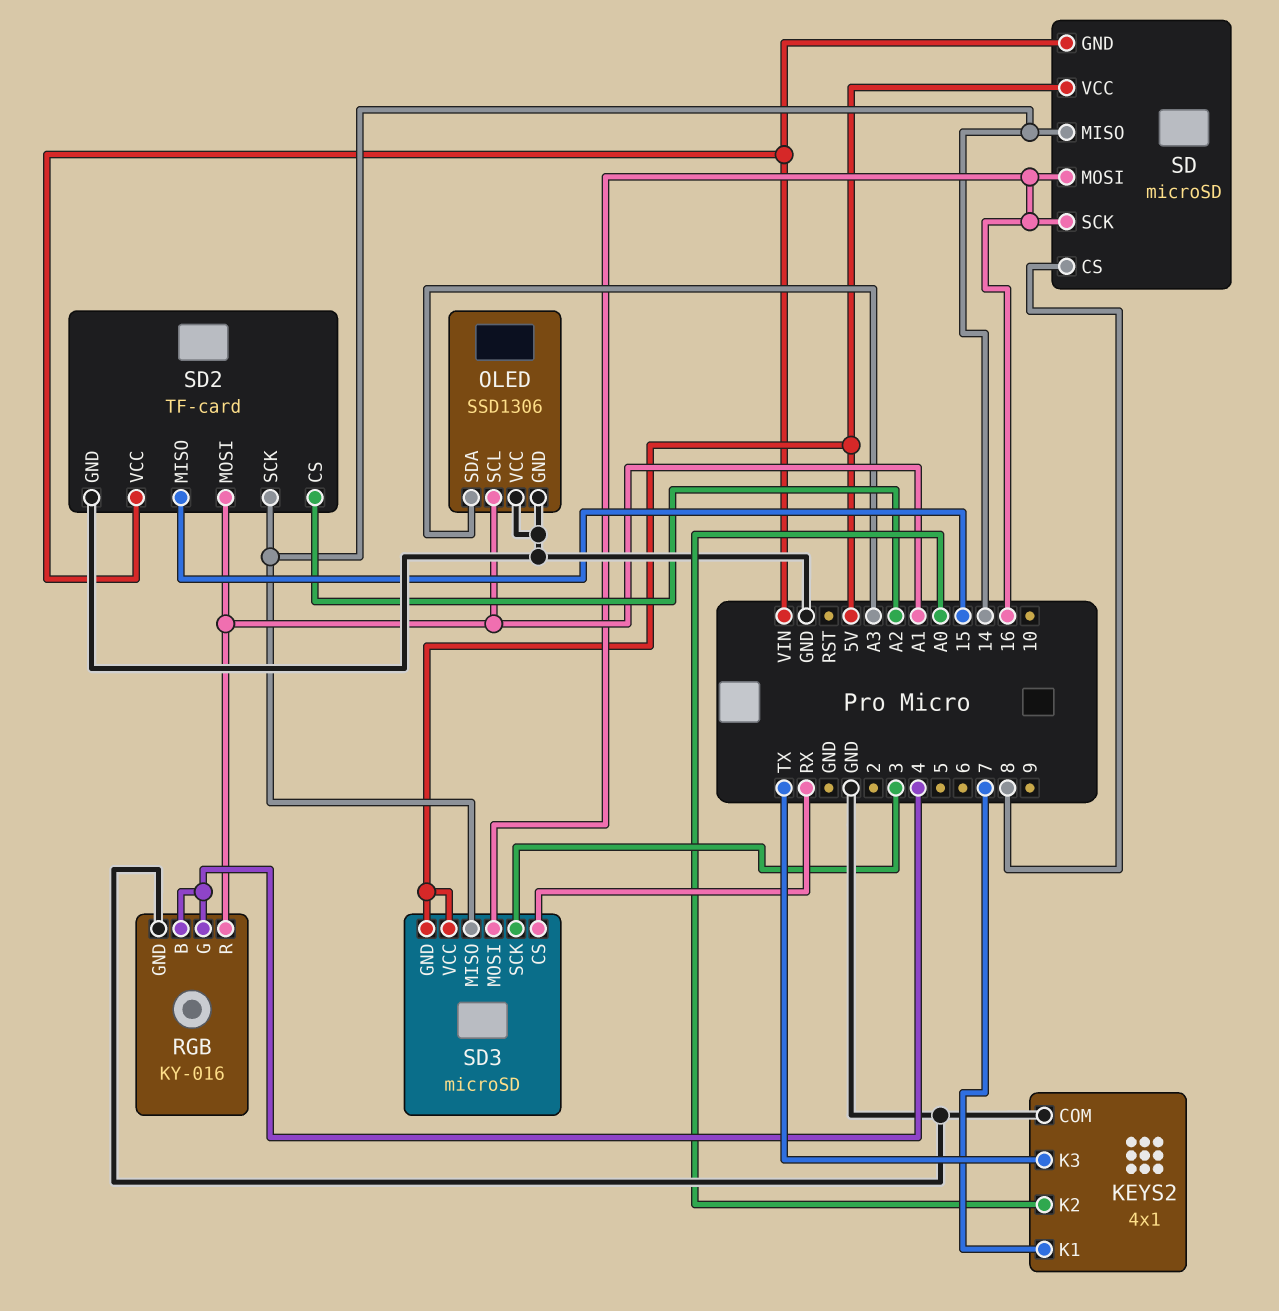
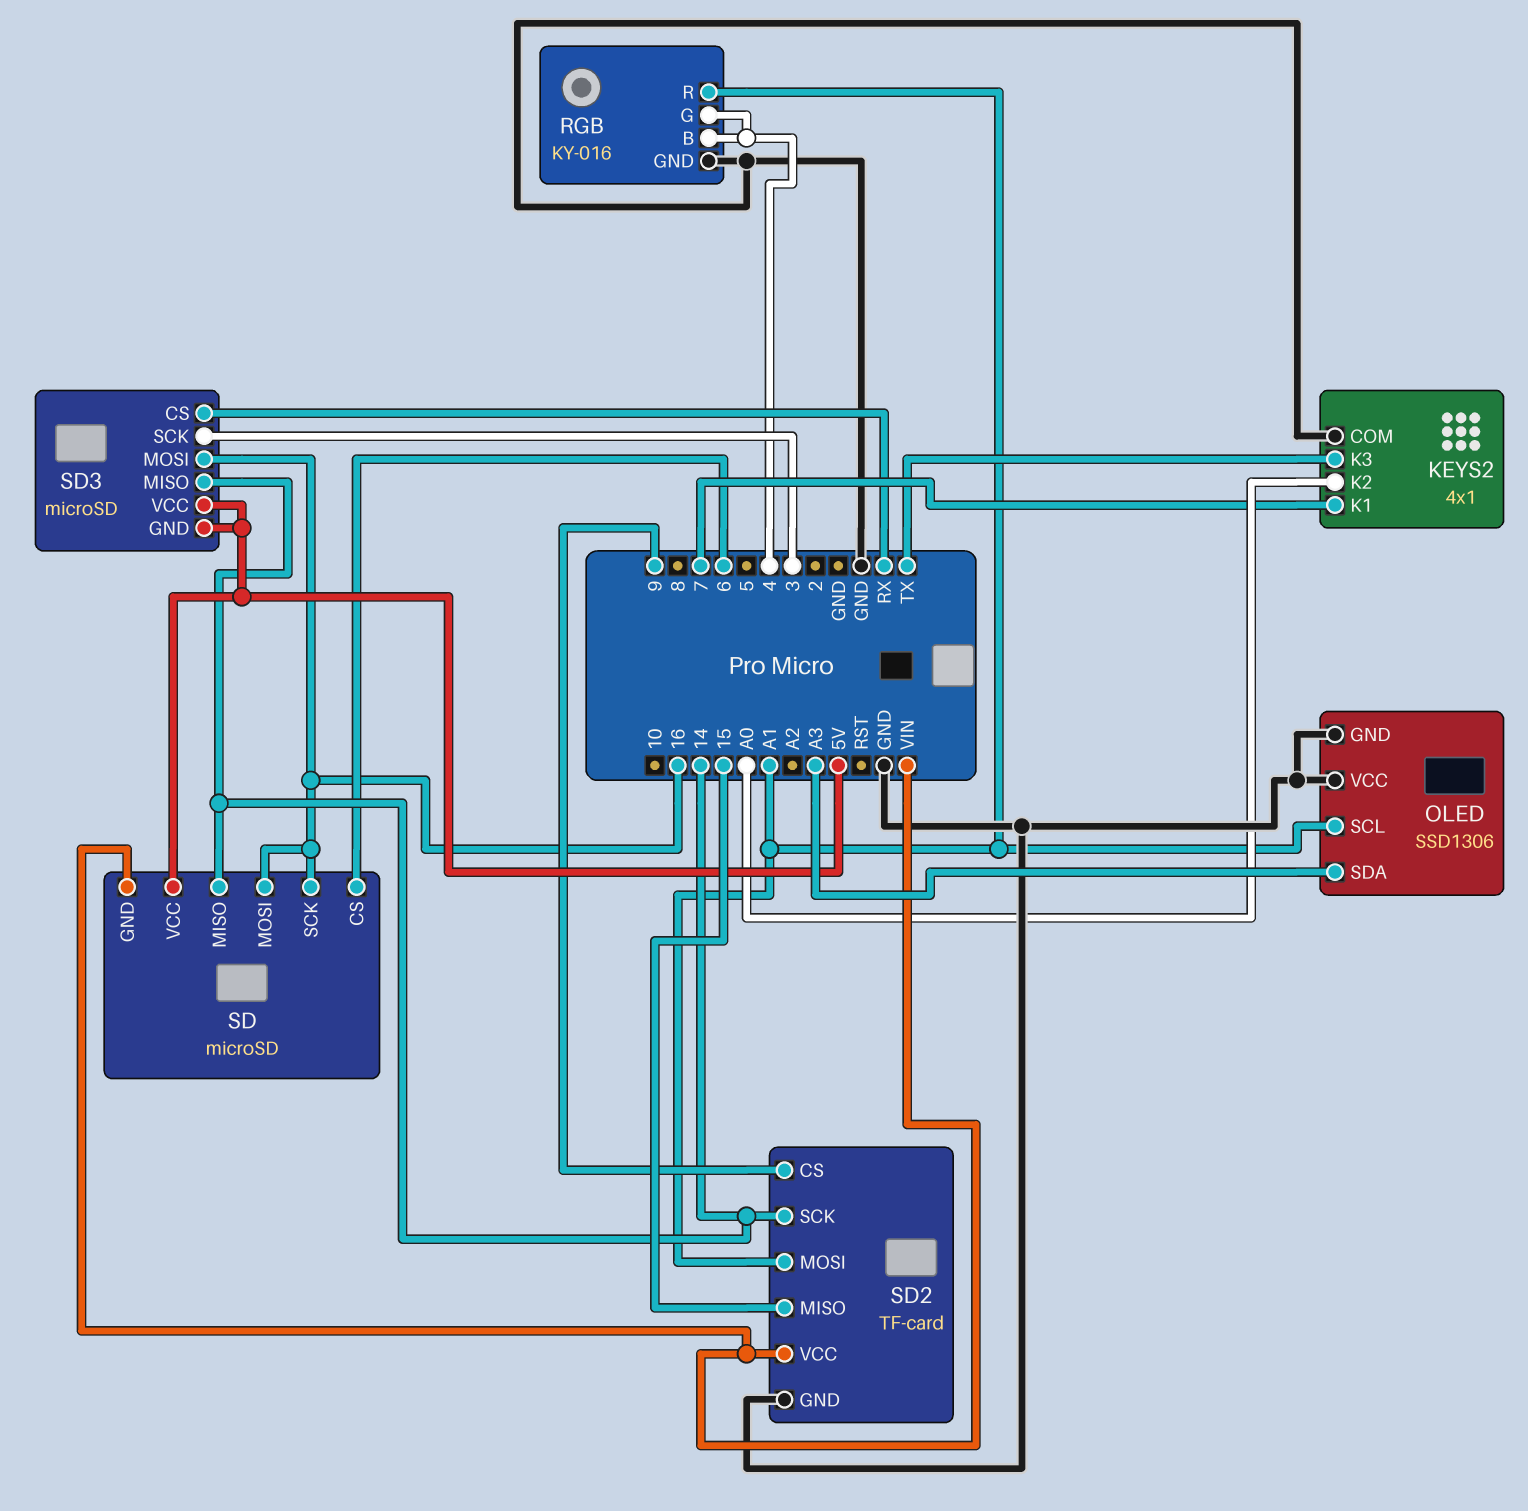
SD pin CS: 8 -> 6
SD2 pin CS: A2 -> 9

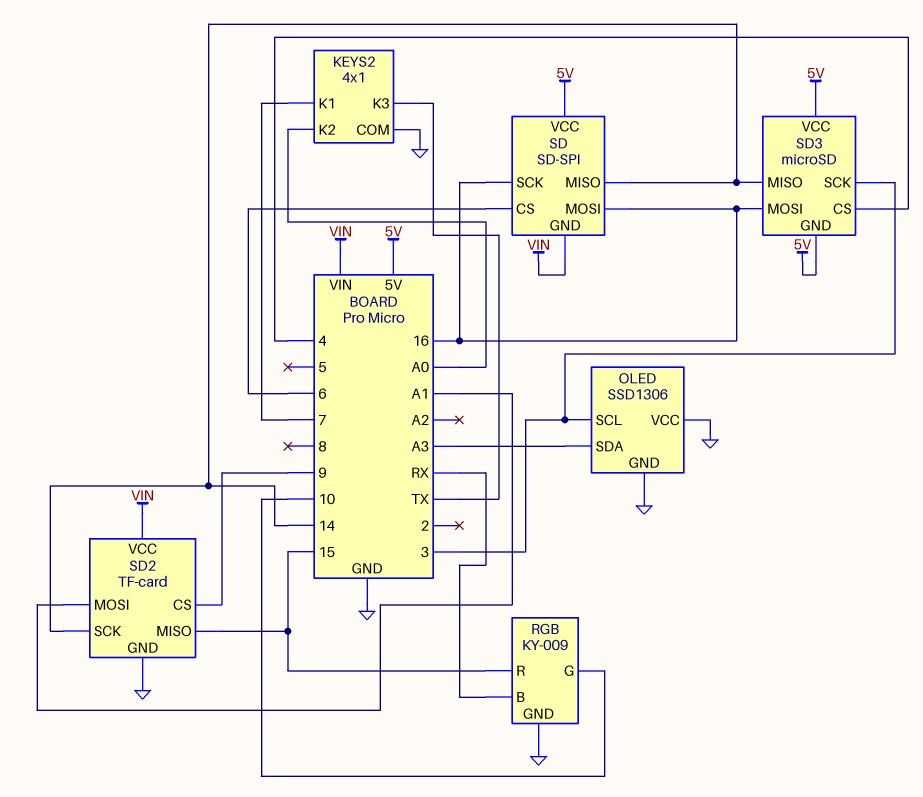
OLED pin SCL: A1 -> 3
RGB: KY-016 -> KY-009
RGB pin B: 4 -> RX
RGB pin G: 4 -> 10
RGB pin R: A1 -> 15
SD: microSD -> SD-SPI
SD3 pin CS: RX -> 4

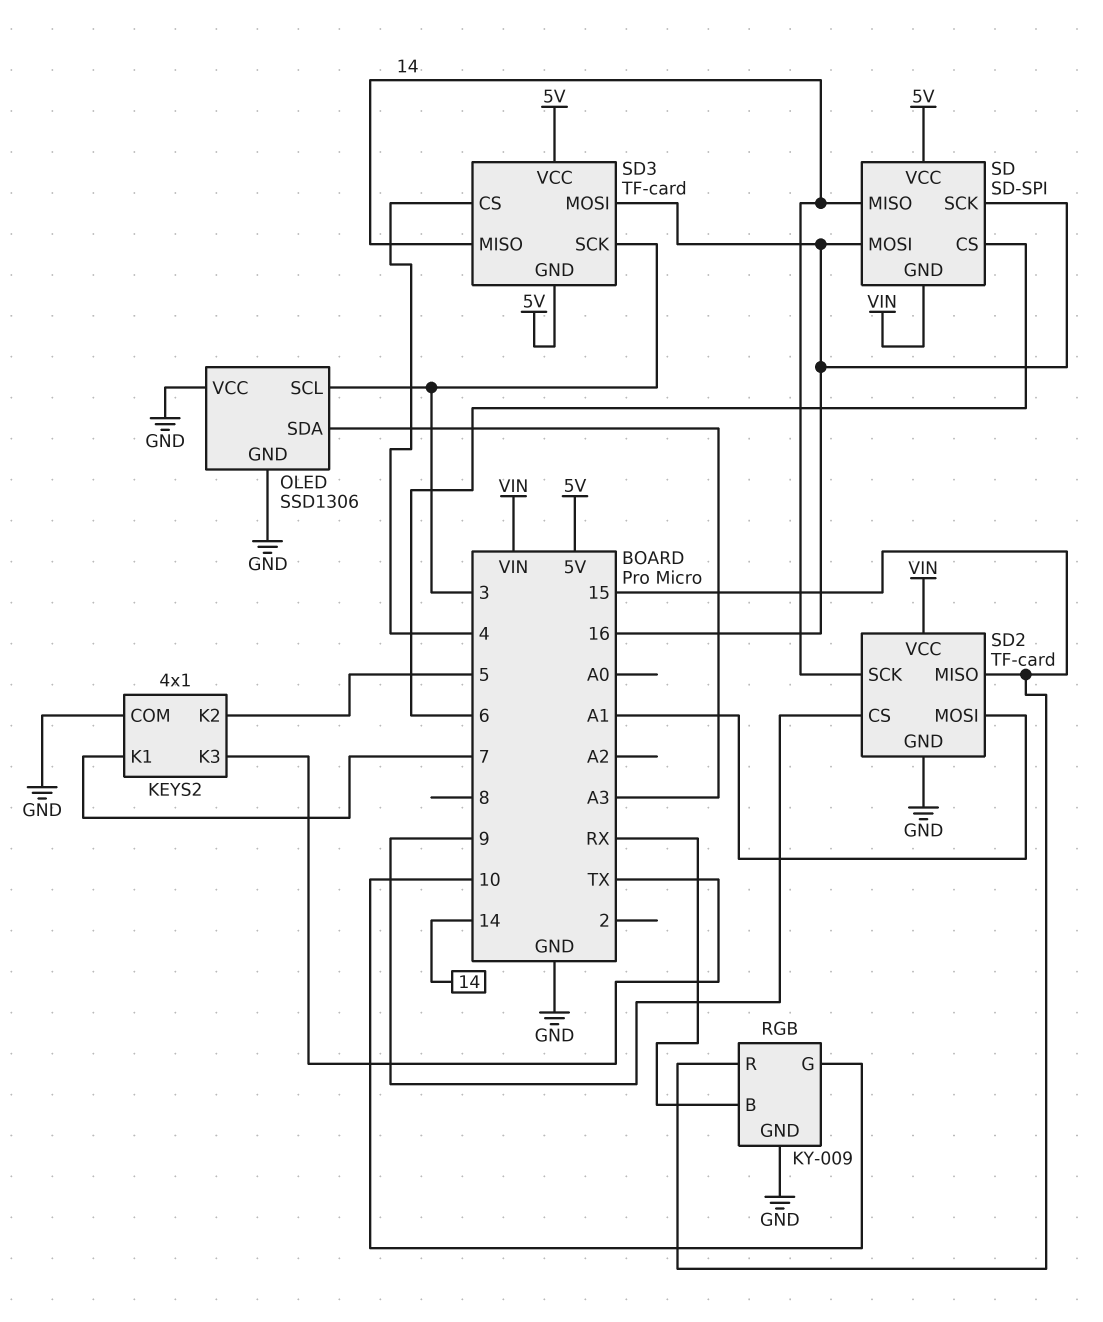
KEYS2 pin K2: A0 -> 5
SD3: microSD -> TF-card

